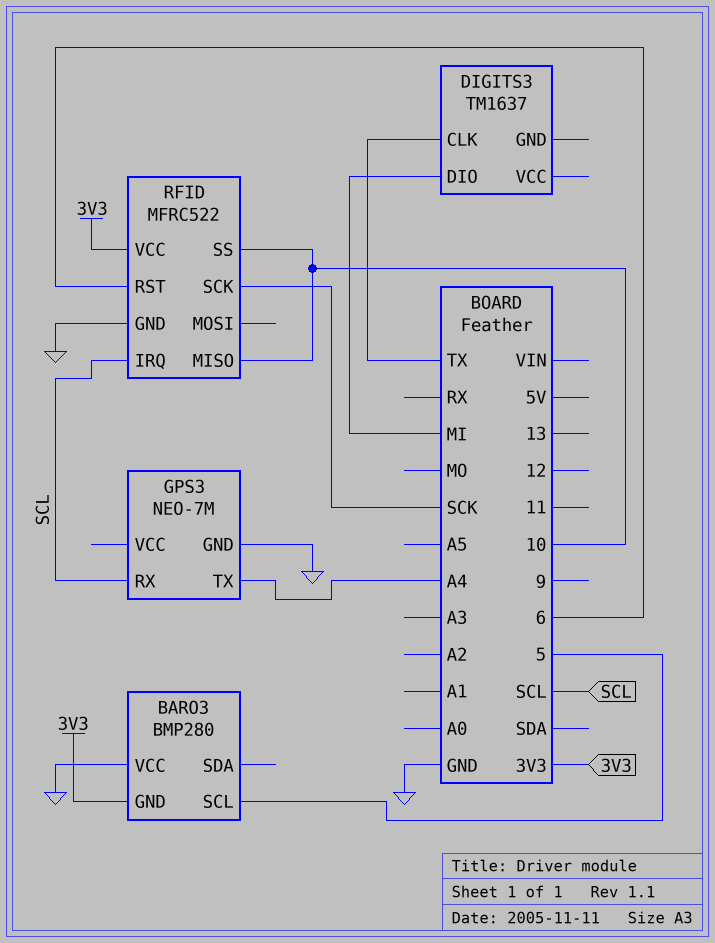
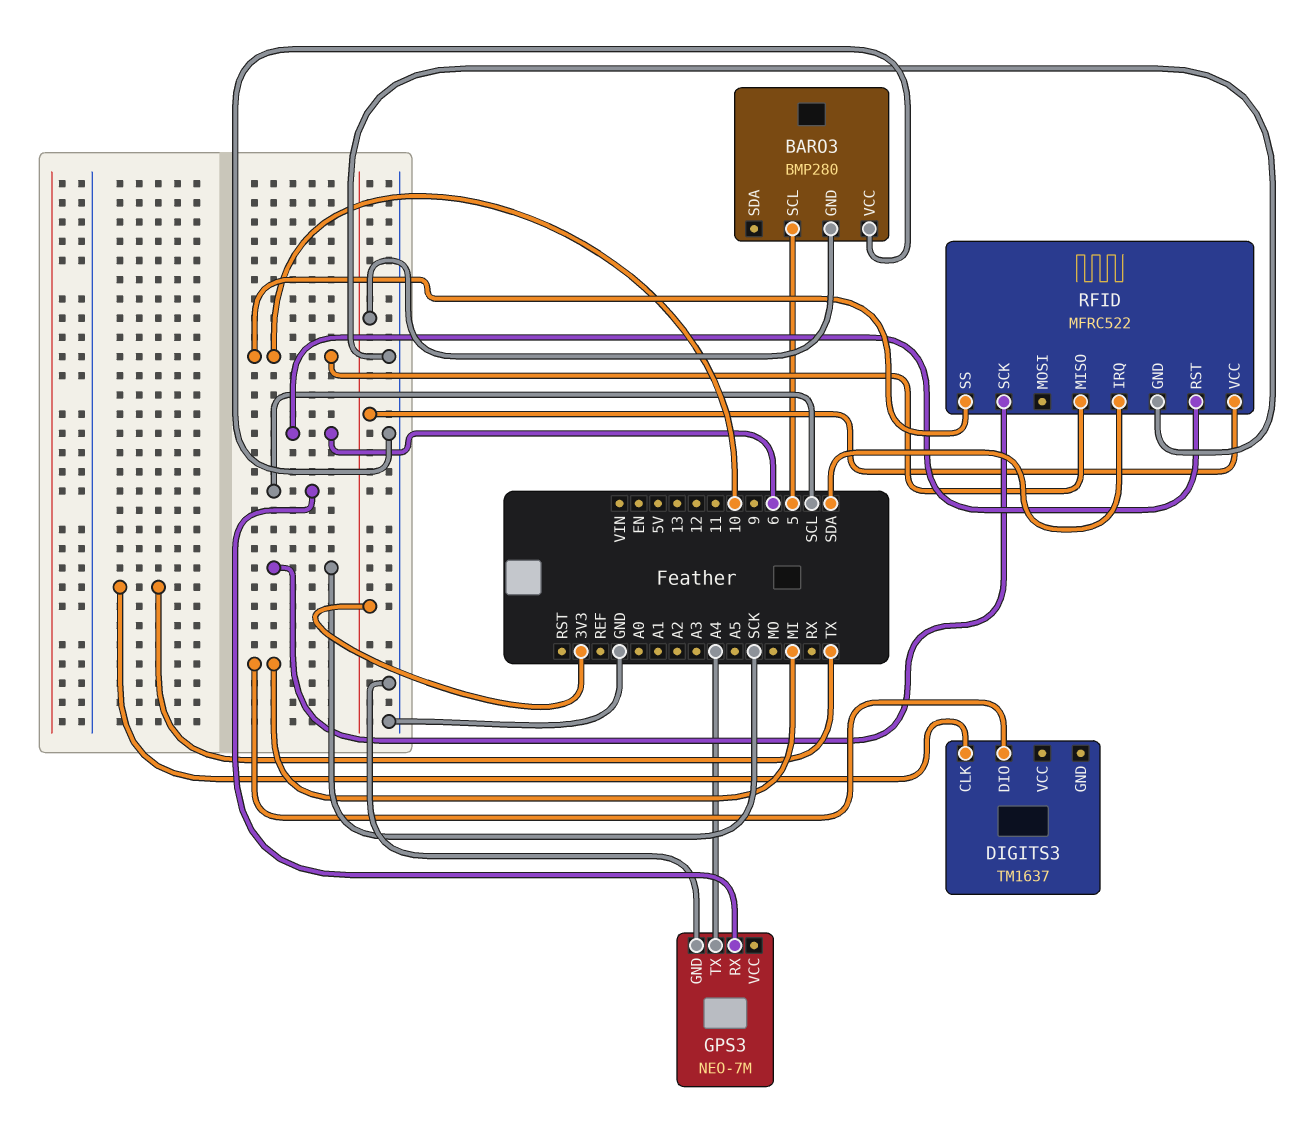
RFID pin IRQ: SCL -> SDA

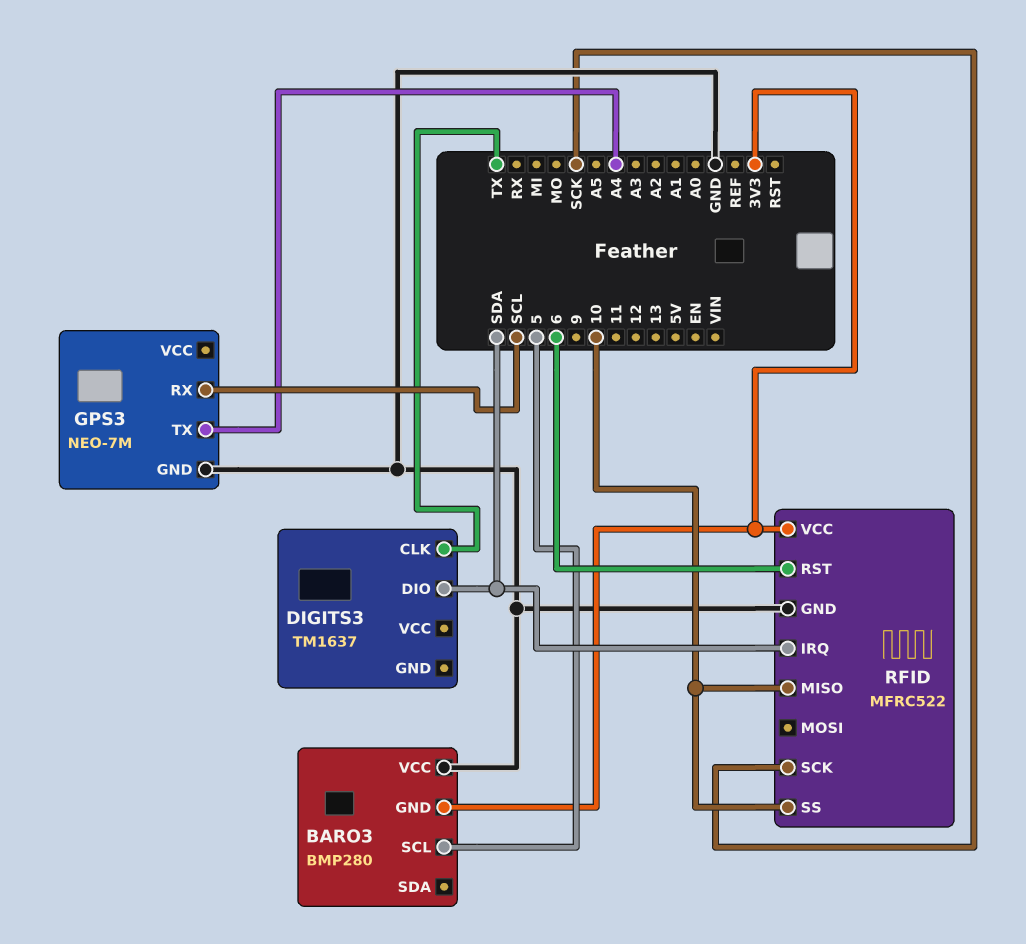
DIGITS3 pin DIO: MI -> SDA

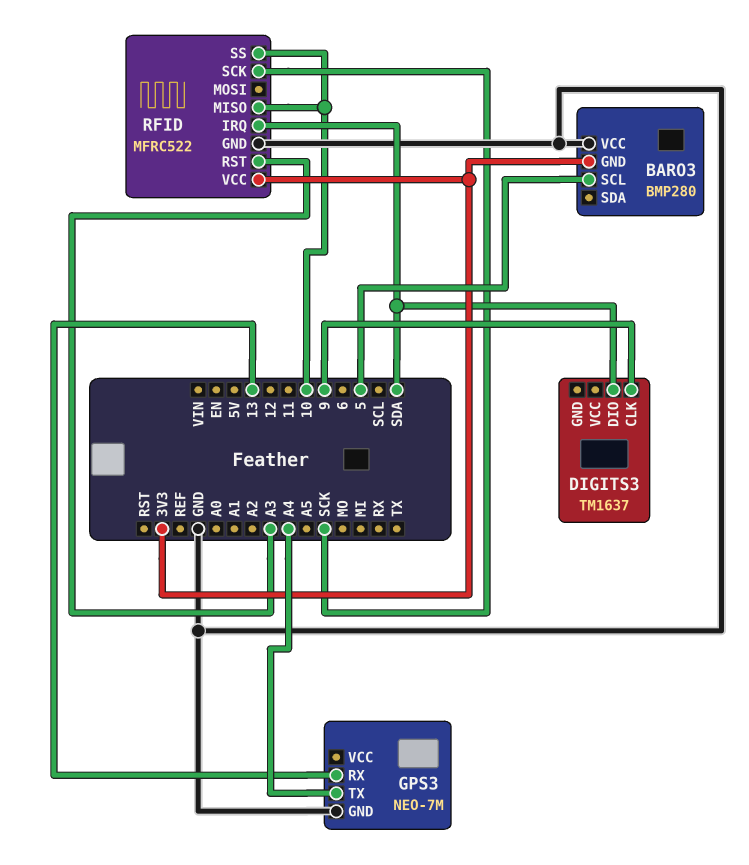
DIGITS3 pin CLK: TX -> 9
GPS3 pin RX: SCL -> 13
RFID pin RST: 6 -> A3

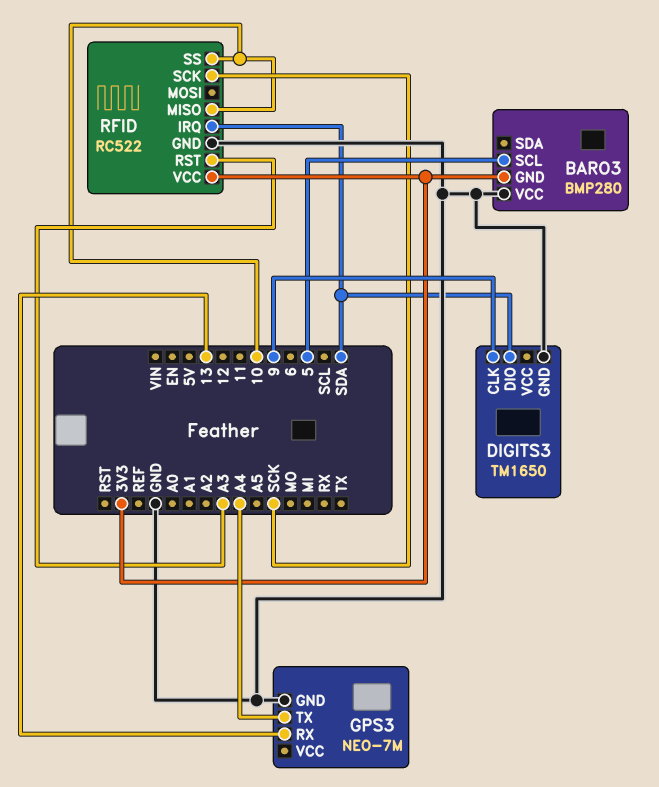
DIGITS3: TM1637 -> TM1650
DIGITS3 pin GND: none -> GND
RFID: MFRC522 -> RC522

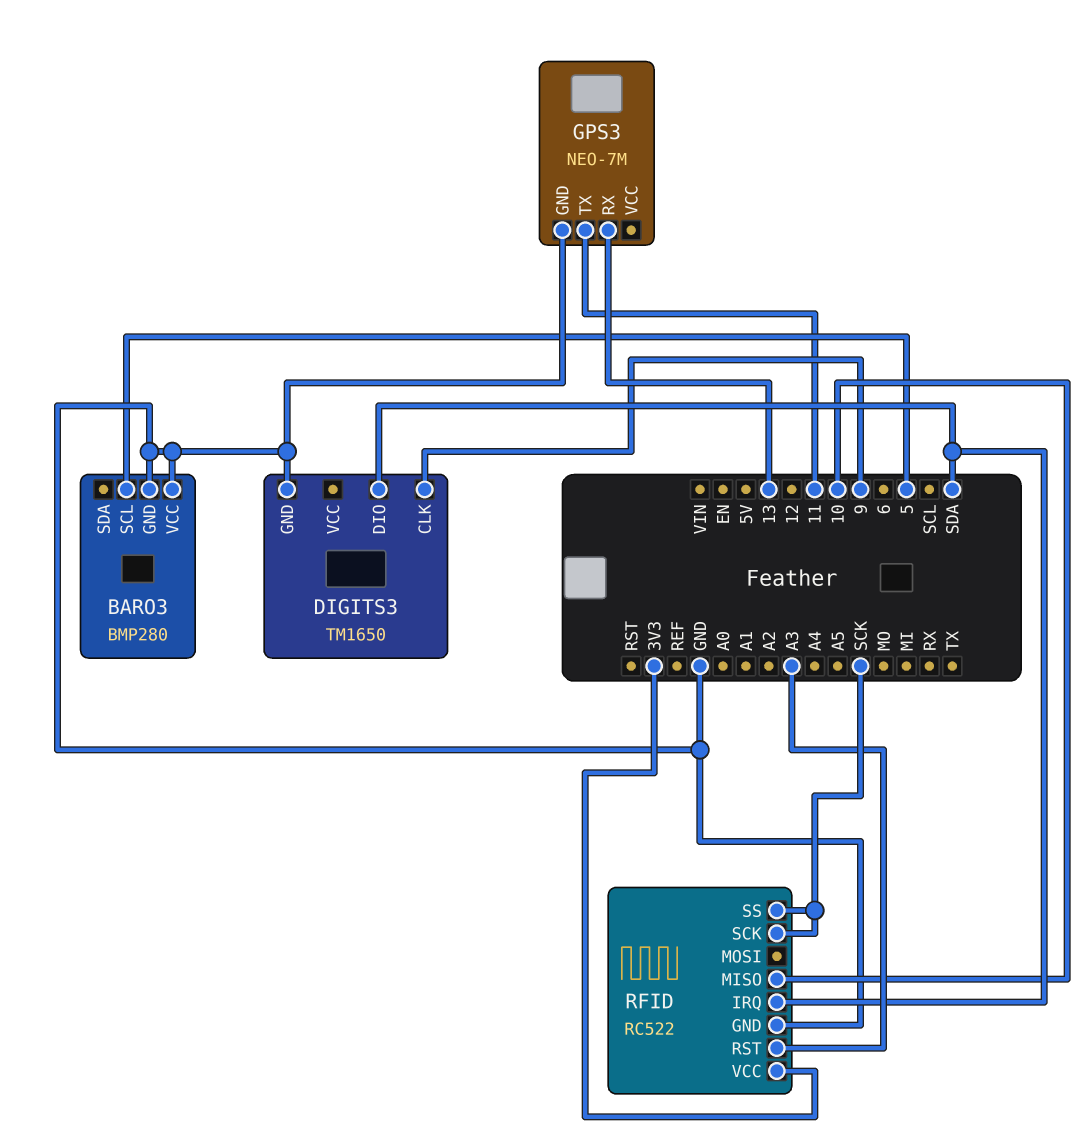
BARO3 pin GND: 3V3 -> GND
GPS3 pin TX: A4 -> 11
RFID pin SS: 10 -> SCK

